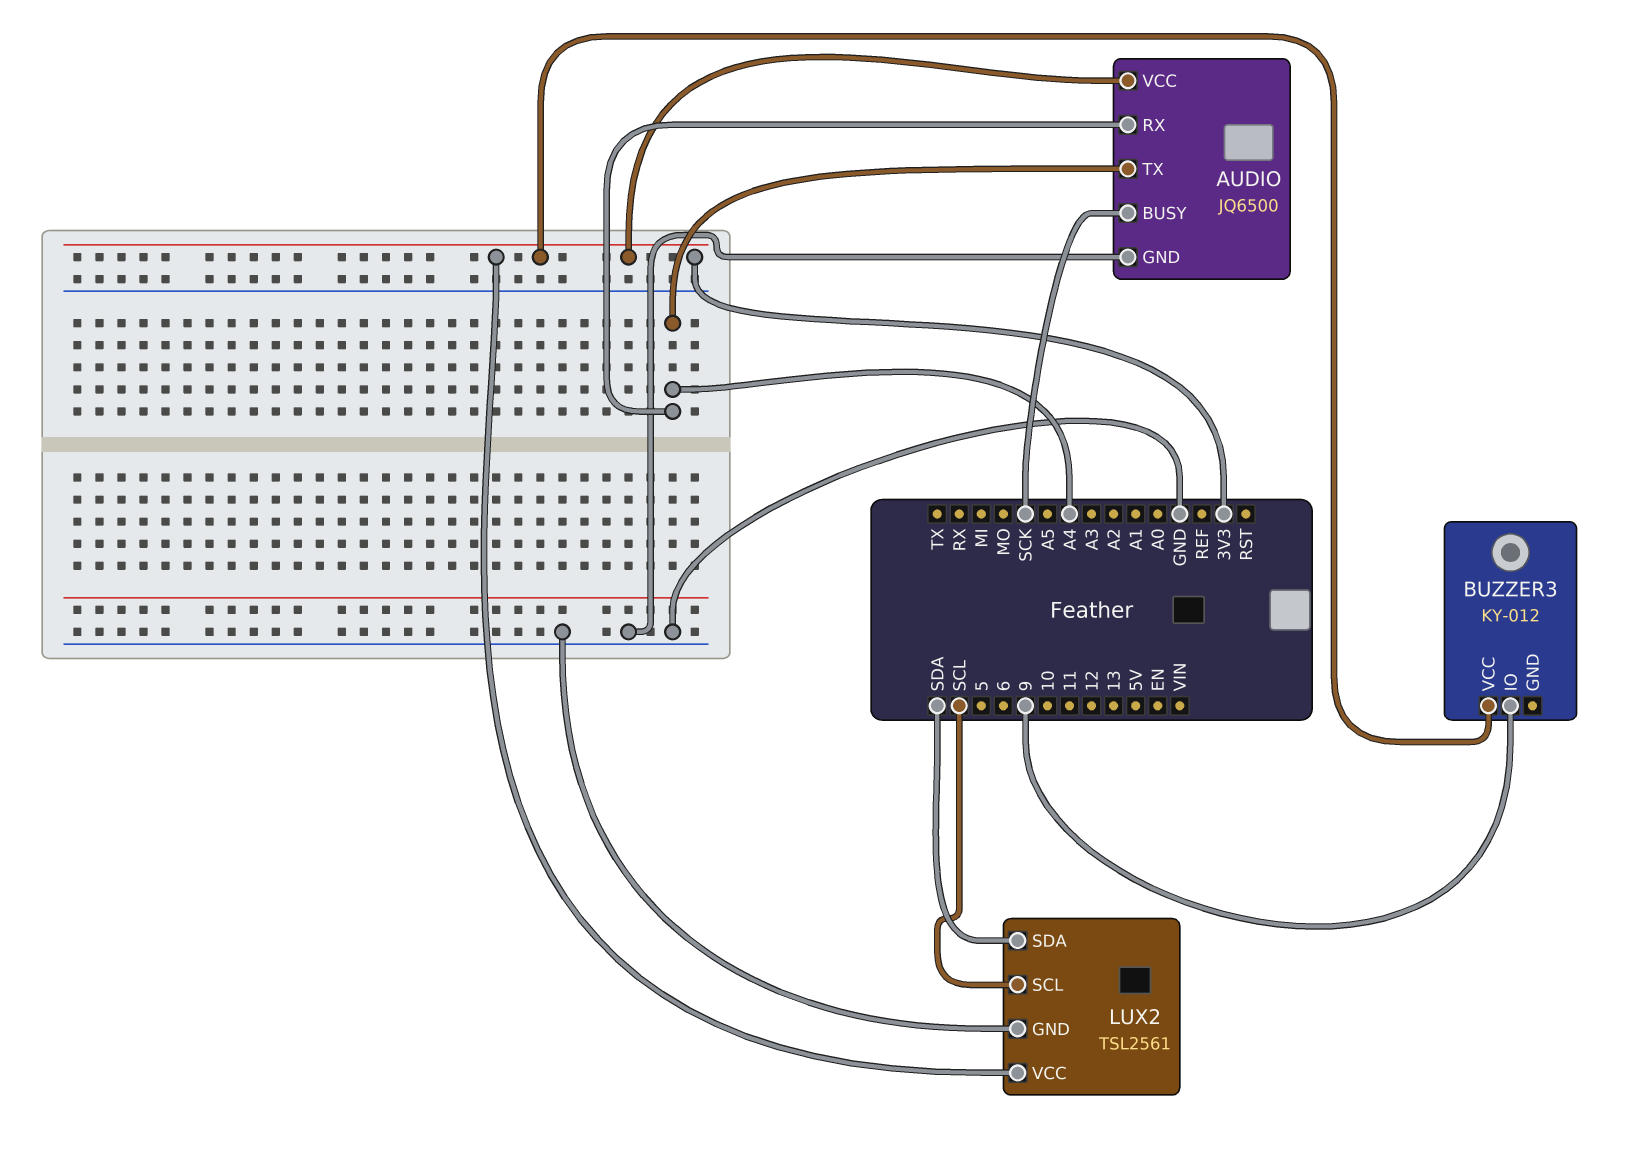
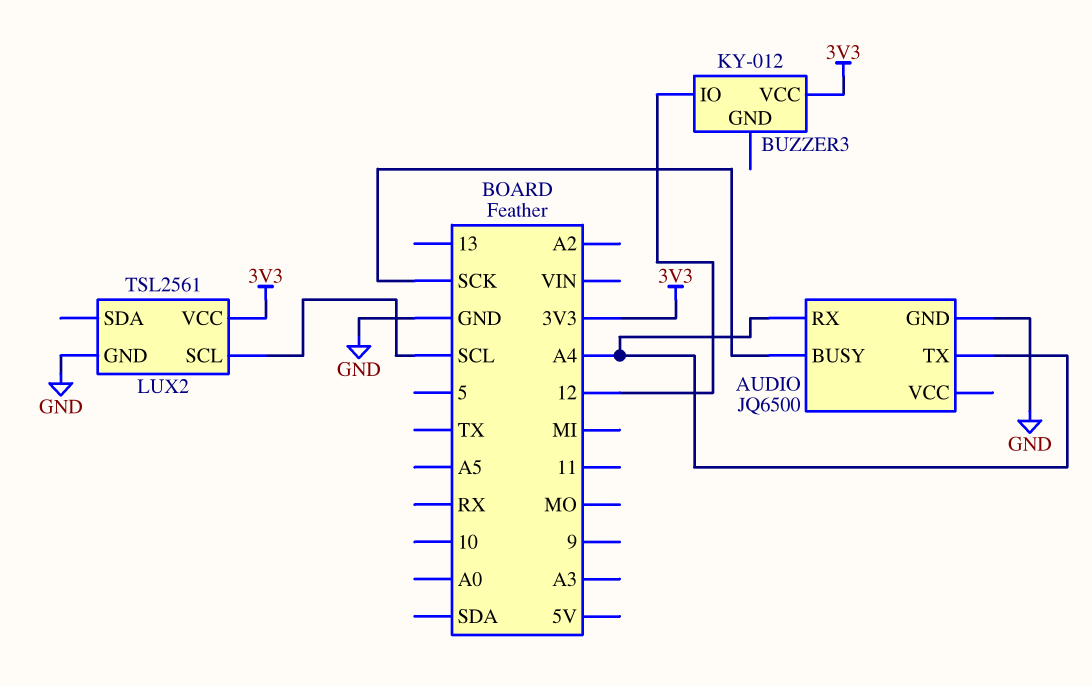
AUDIO pin VCC: 3V3 -> none
BUZZER3 pin IO: 9 -> 12
LUX2 pin SDA: SDA -> none

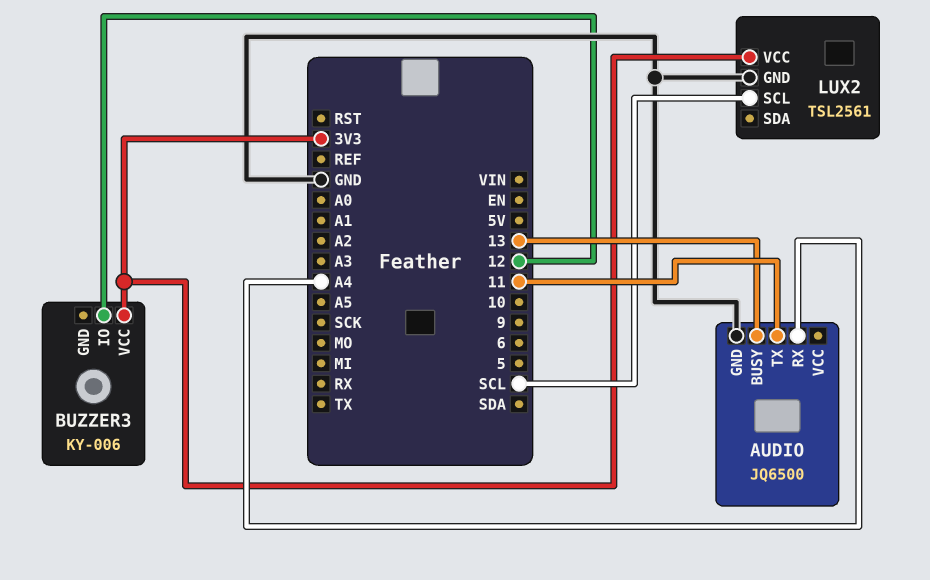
AUDIO pin BUSY: SCK -> 13
AUDIO pin TX: A4 -> 11
BUZZER3: KY-012 -> KY-006

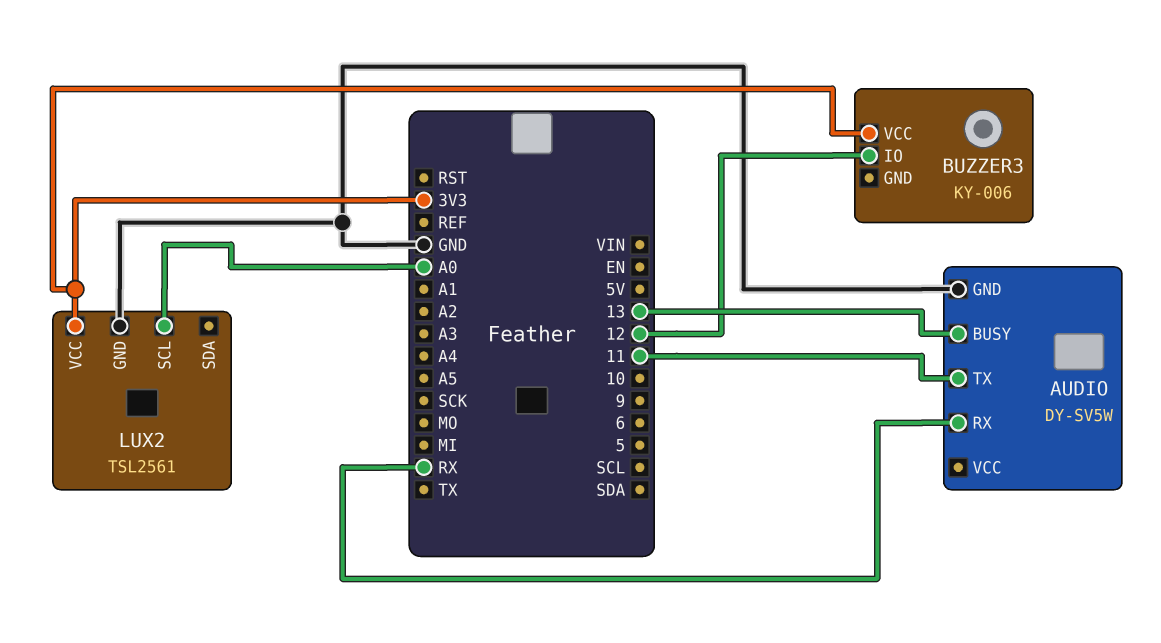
AUDIO: JQ6500 -> DY-SV5W
AUDIO pin RX: A4 -> RX
LUX2 pin SCL: SCL -> A0

